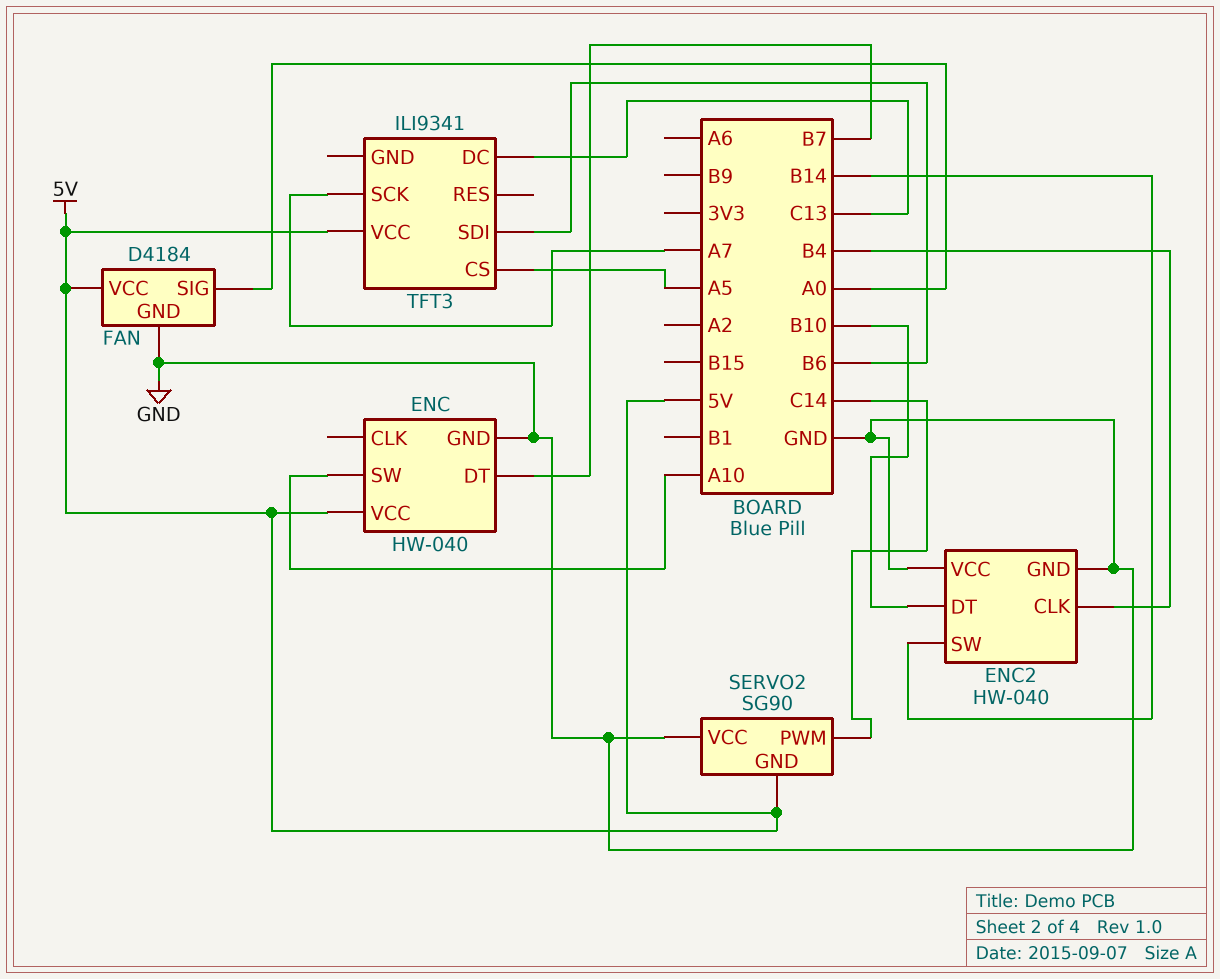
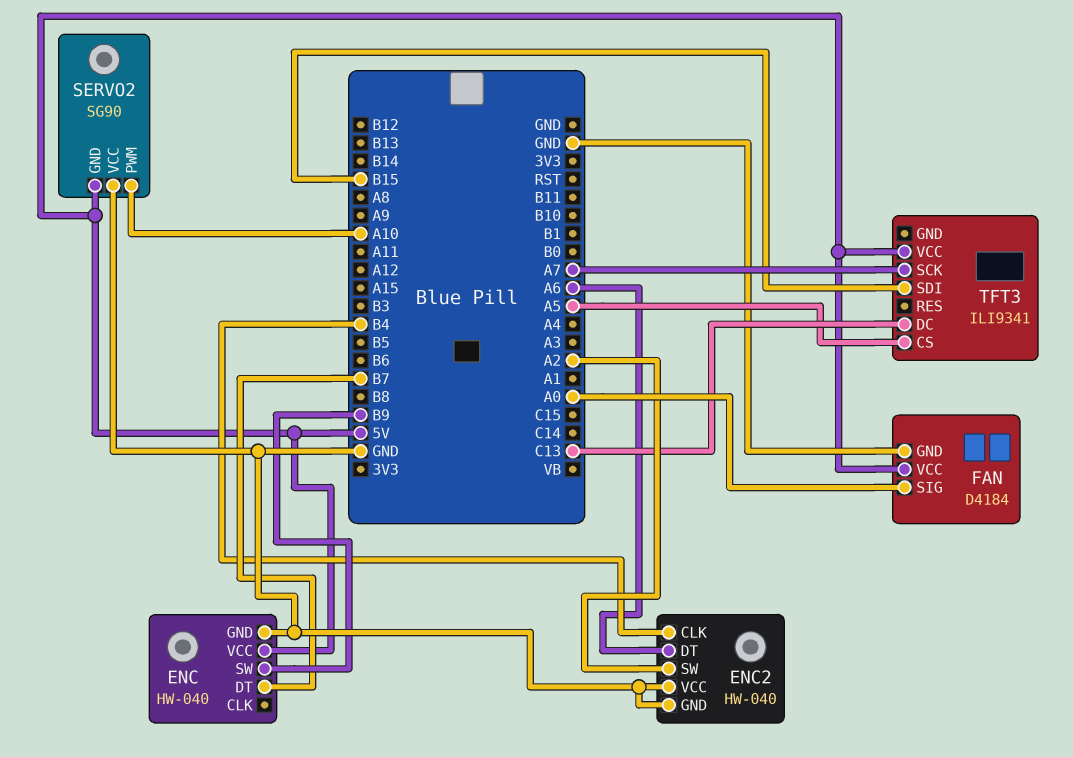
ENC pin SW: A10 -> B9
ENC2 pin DT: B10 -> A6
ENC2 pin SW: B14 -> A2
SERVO2 pin PWM: C14 -> A10
TFT3 pin SDI: B6 -> B15

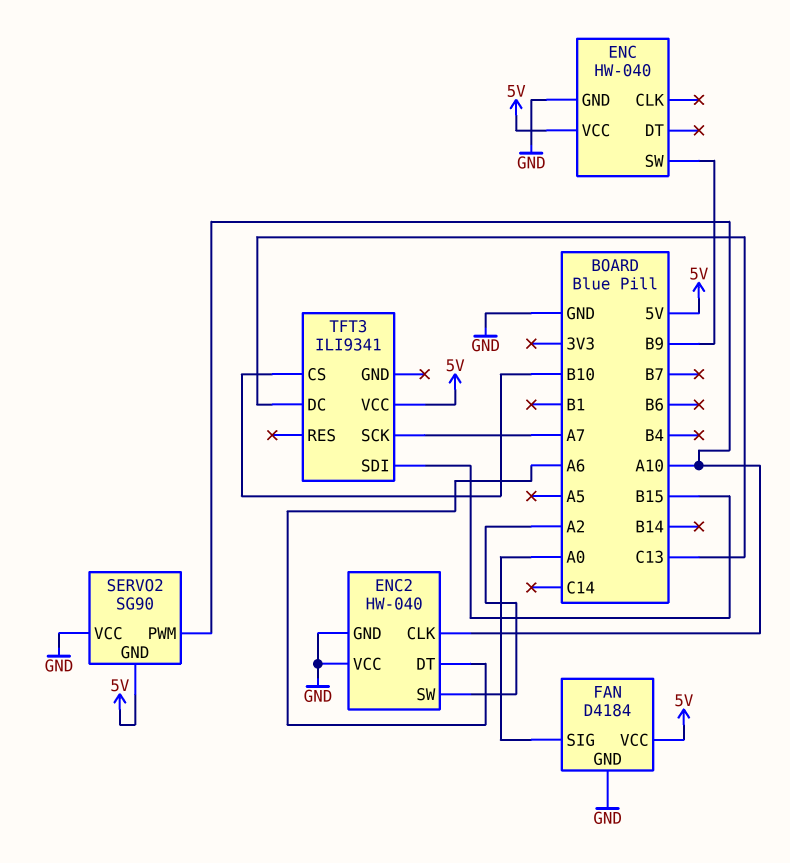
ENC pin DT: B7 -> none
ENC2 pin CLK: B4 -> A10
TFT3 pin CS: A5 -> B10

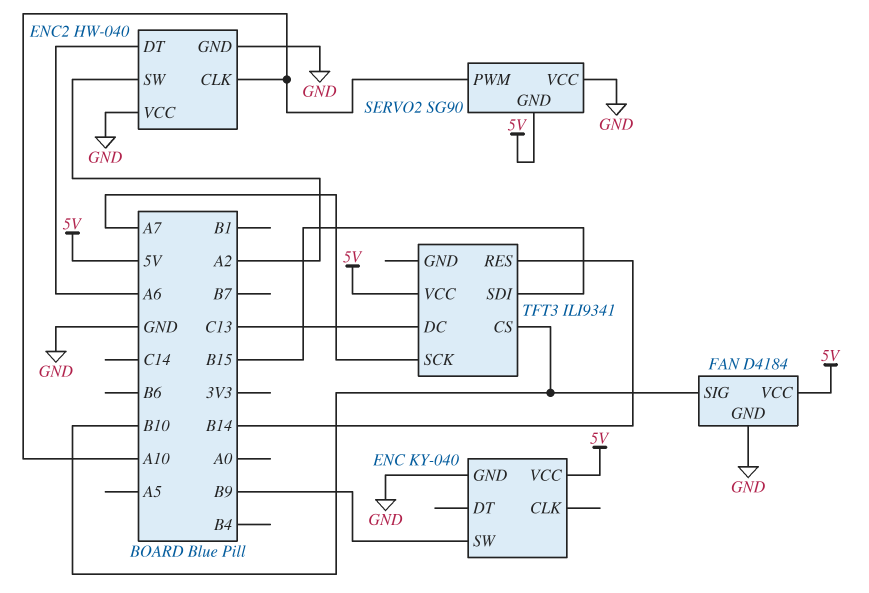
ENC: HW-040 -> KY-040
FAN pin SIG: A0 -> B10
TFT3 pin RES: none -> B14

